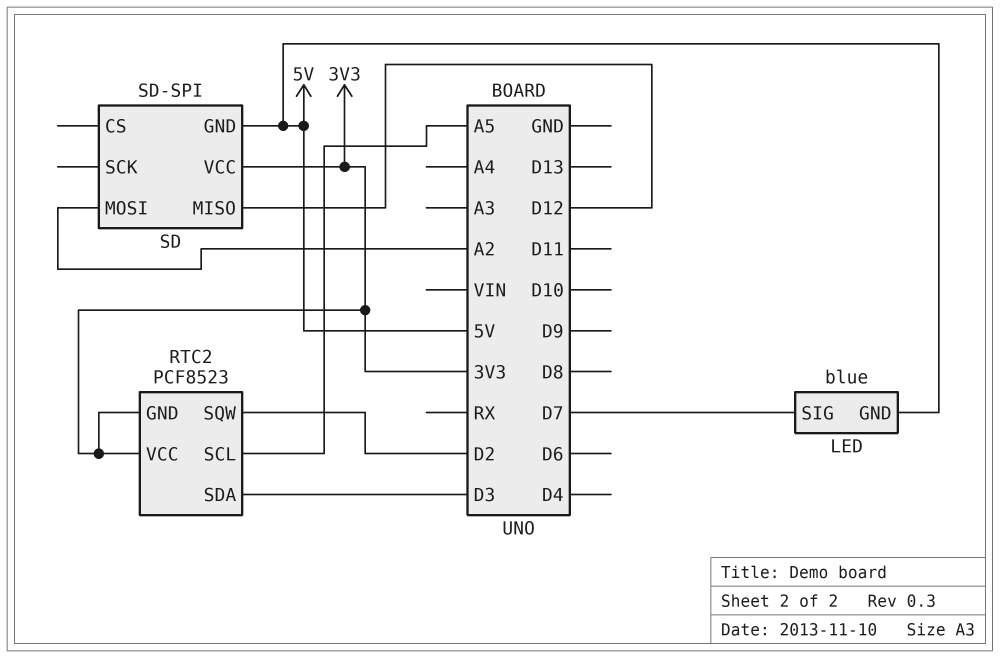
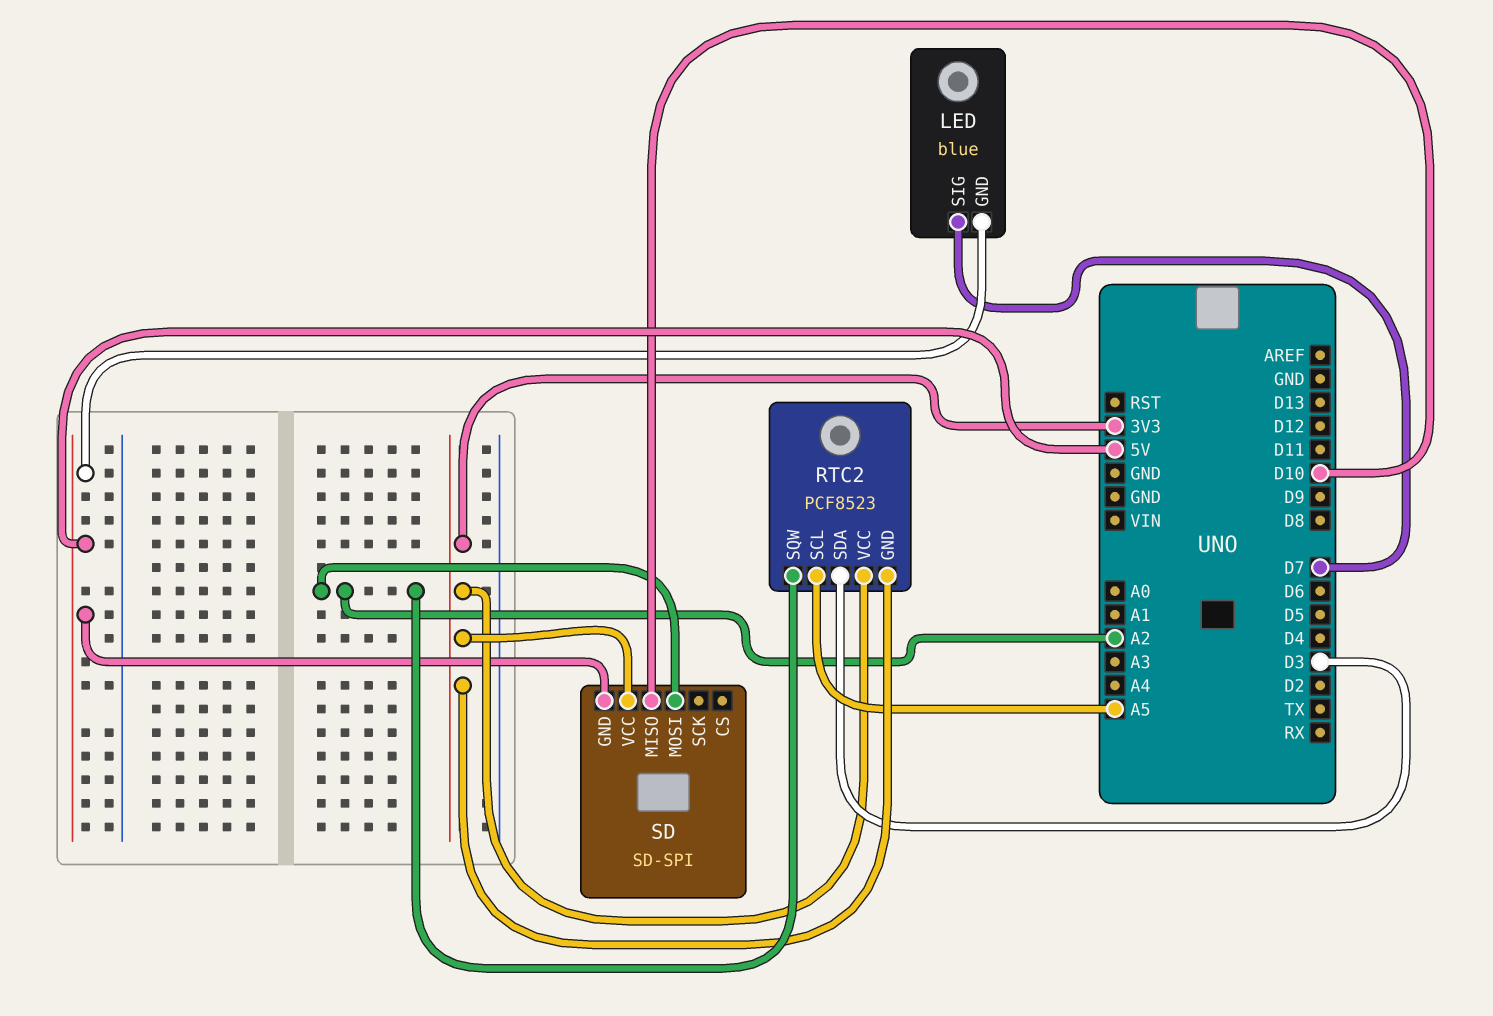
RTC2 pin SQW: D2 -> A2
SD pin MISO: D12 -> D10

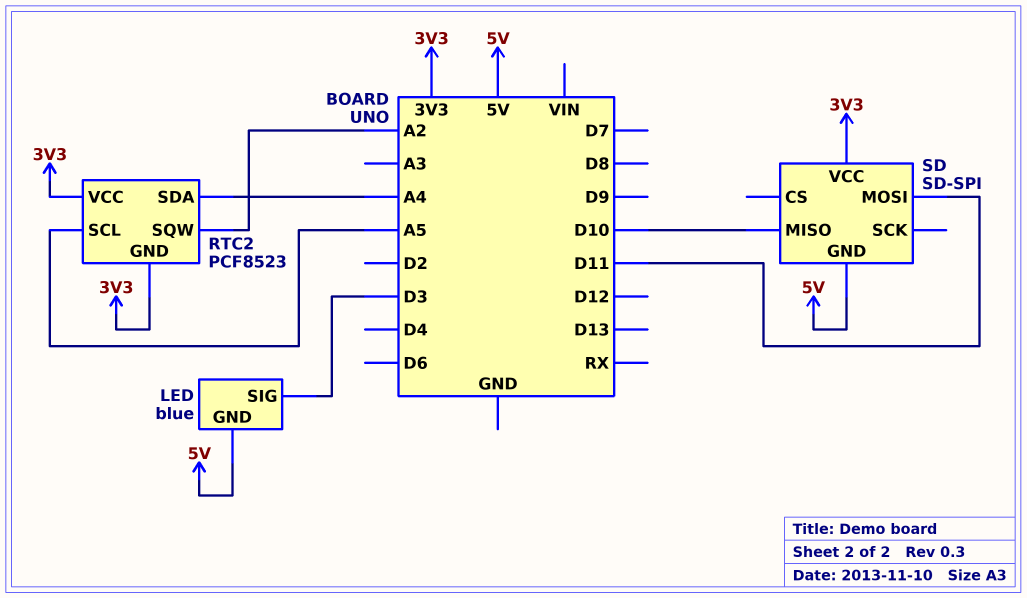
LED pin SIG: D7 -> D3
RTC2 pin SDA: D3 -> A4
SD pin MOSI: A2 -> D11

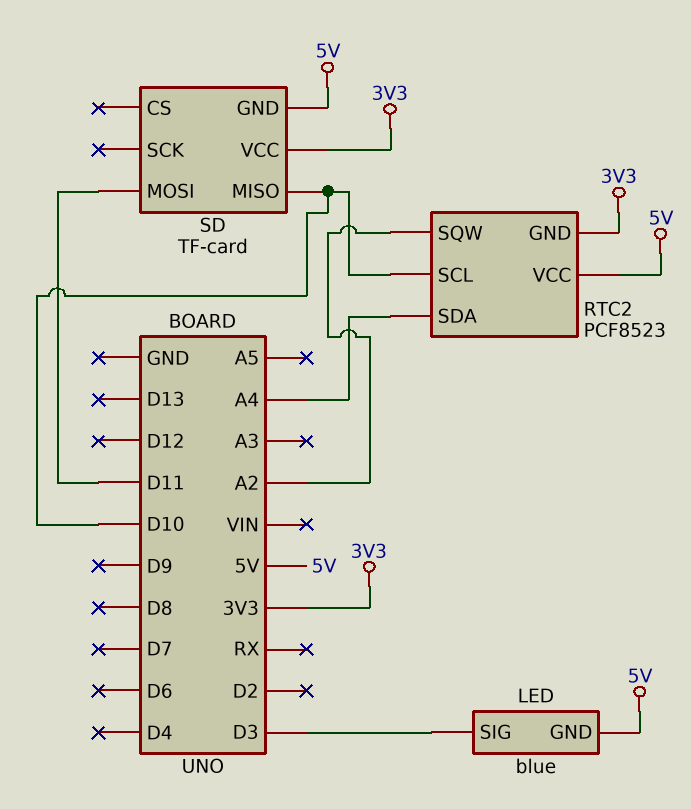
RTC2 pin SCL: A5 -> D10
RTC2 pin VCC: 3V3 -> 5V
SD: SD-SPI -> TF-card

